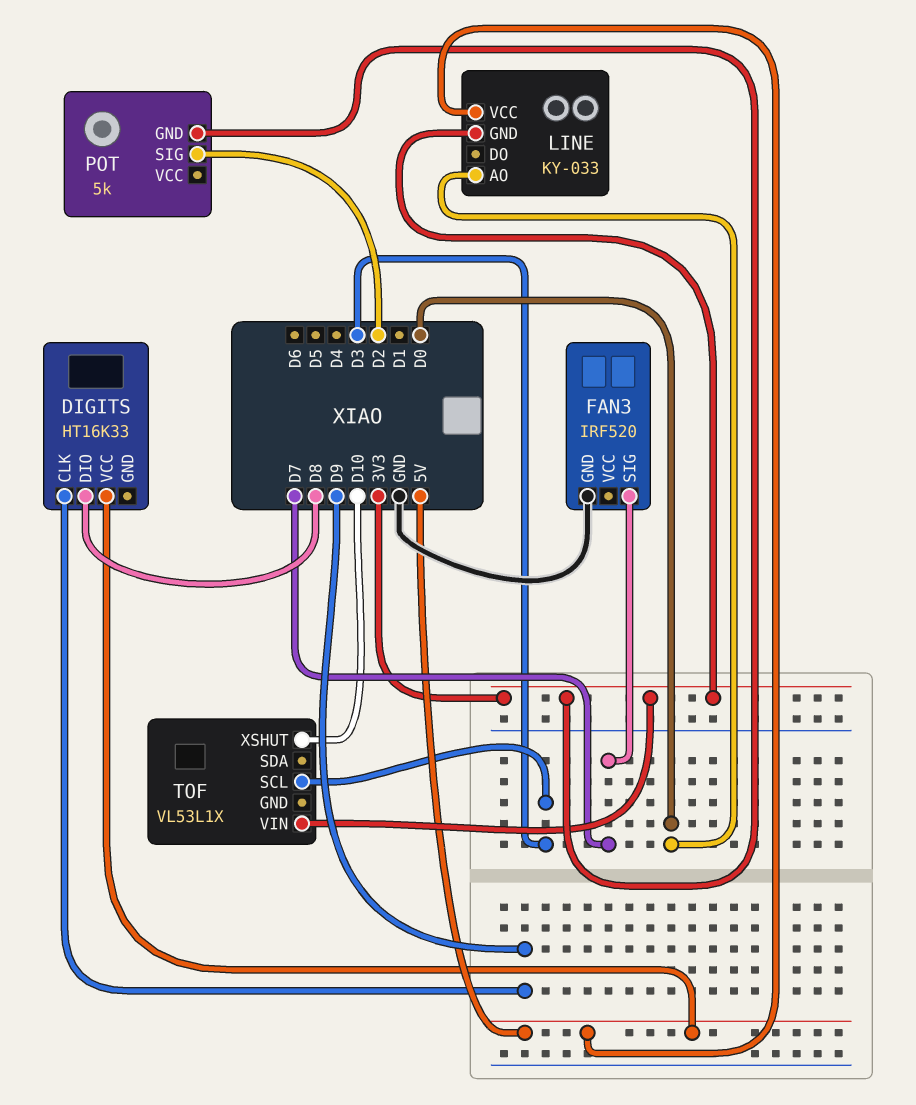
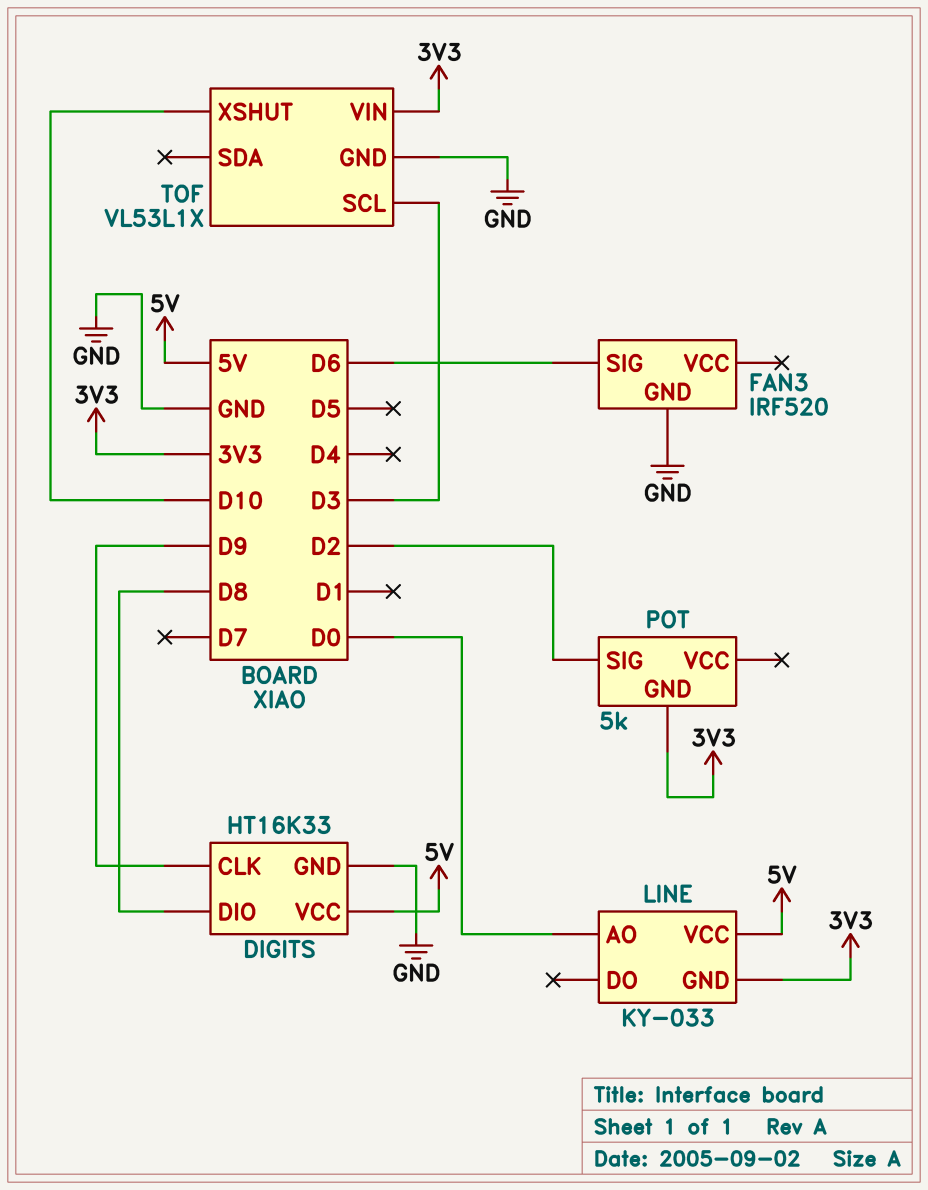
DIGITS pin GND: none -> GND
FAN3 pin SIG: D7 -> D6
TOF pin GND: none -> GND

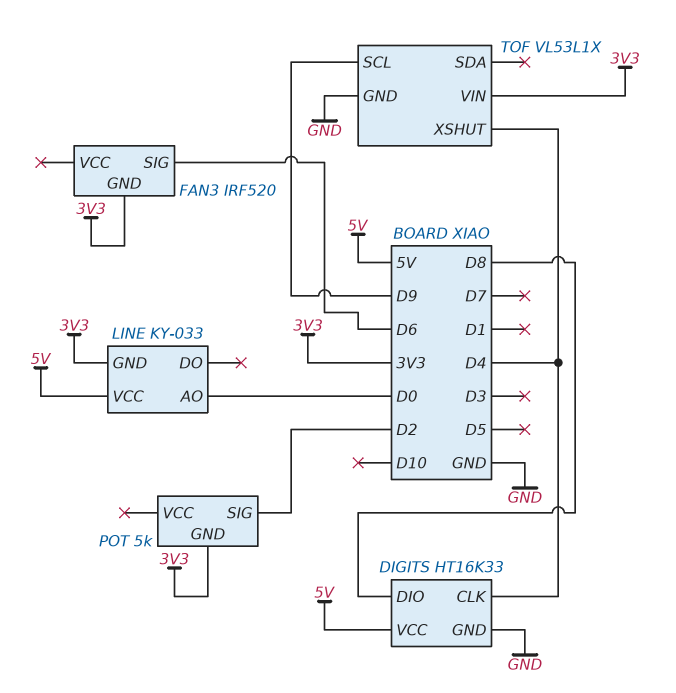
DIGITS pin CLK: D9 -> D4
FAN3 pin GND: GND -> 3V3
TOF pin SCL: D3 -> D9
TOF pin XSHUT: D10 -> D4

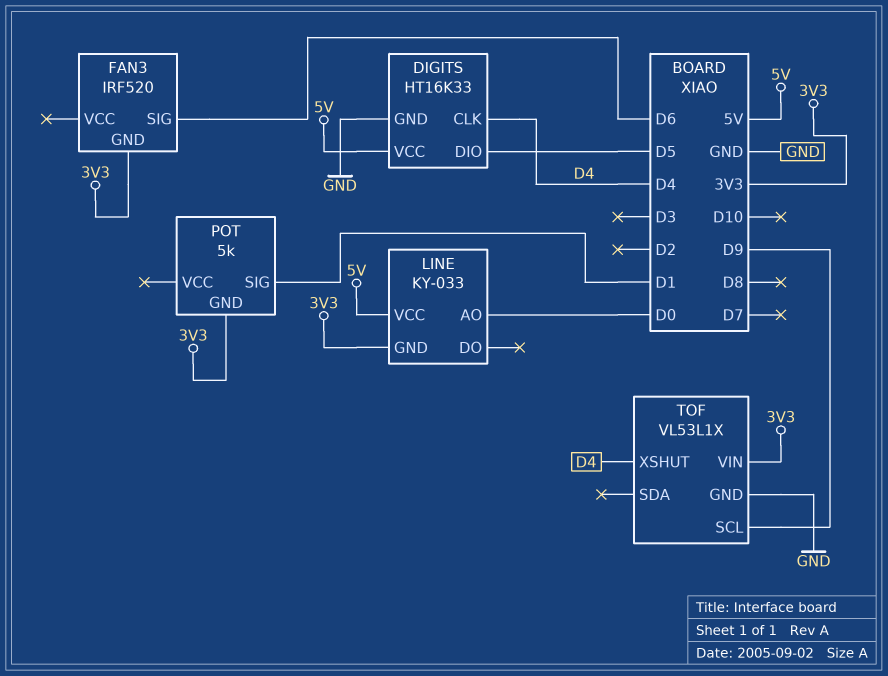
DIGITS pin DIO: D8 -> D5
POT pin SIG: D2 -> D1

